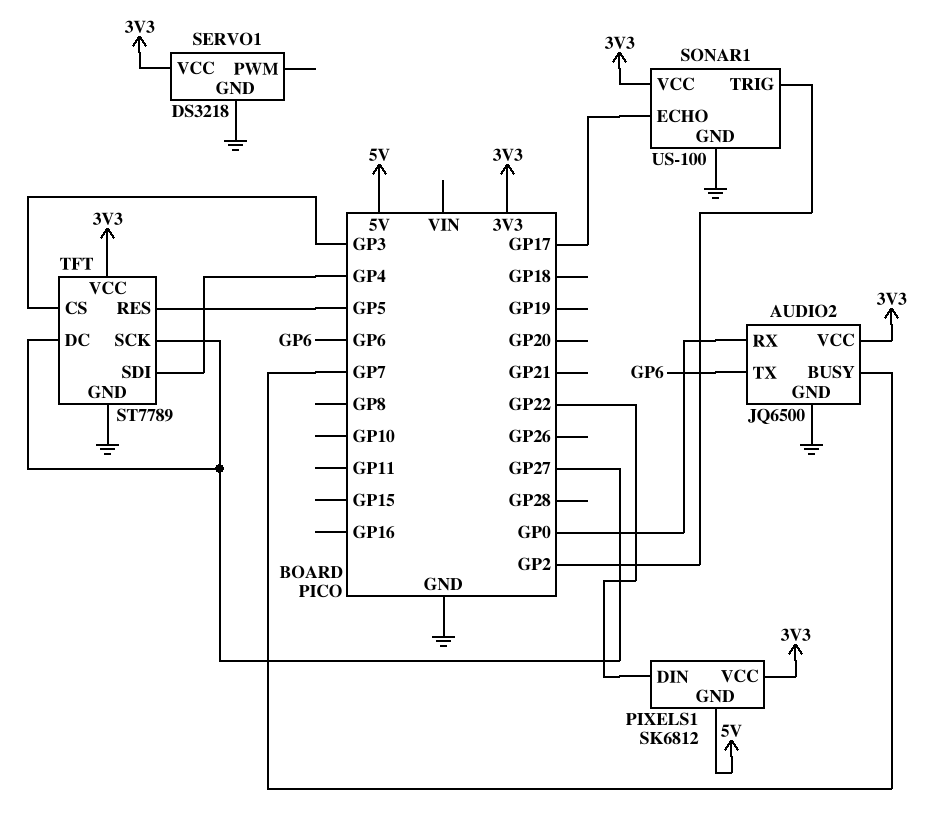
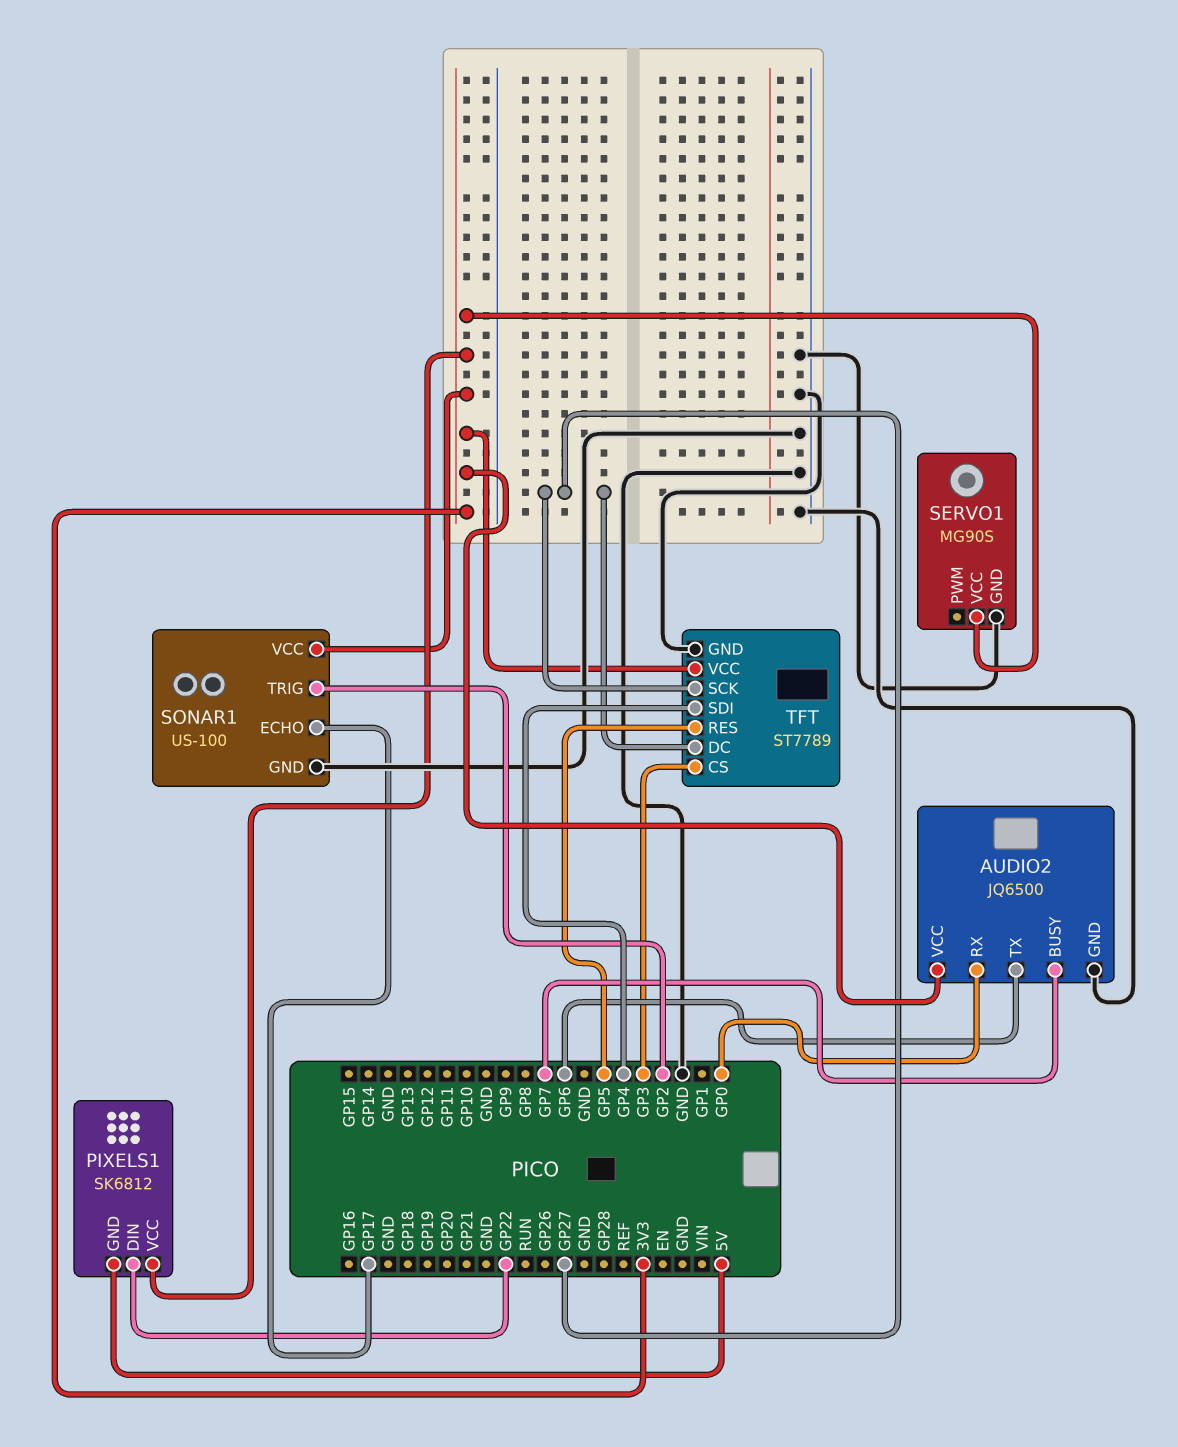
SERVO1: DS3218 -> MG90S

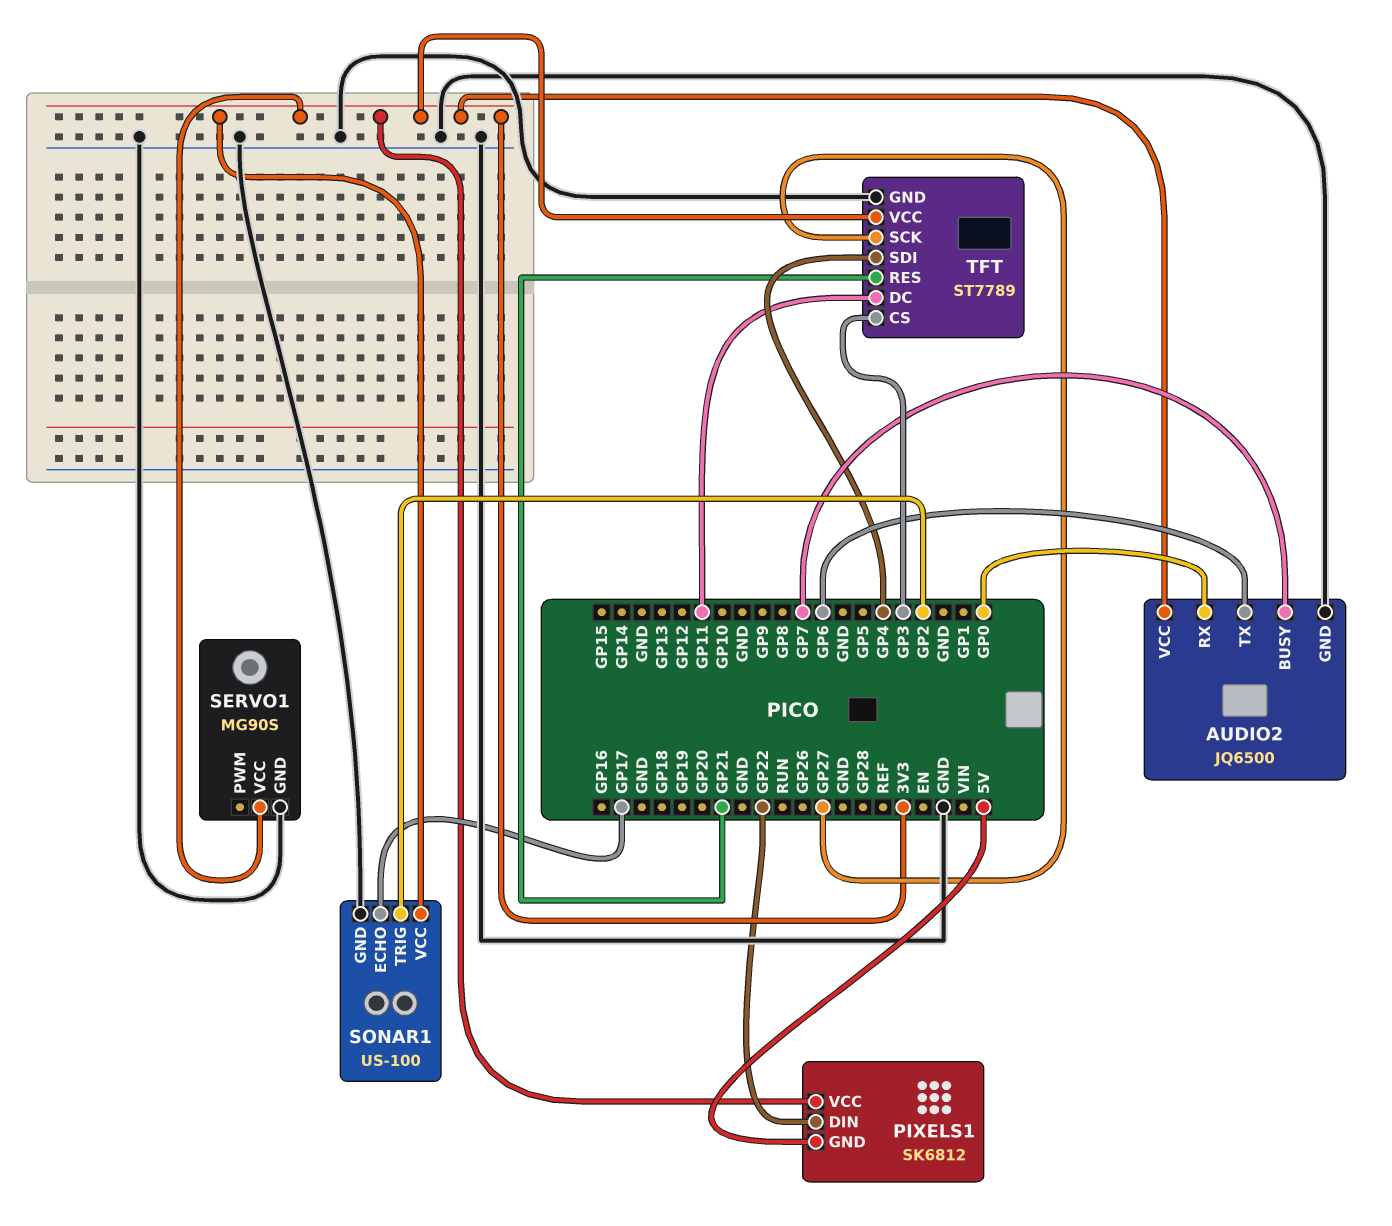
TFT pin DC: GP27 -> GP11
TFT pin RES: GP5 -> GP21

